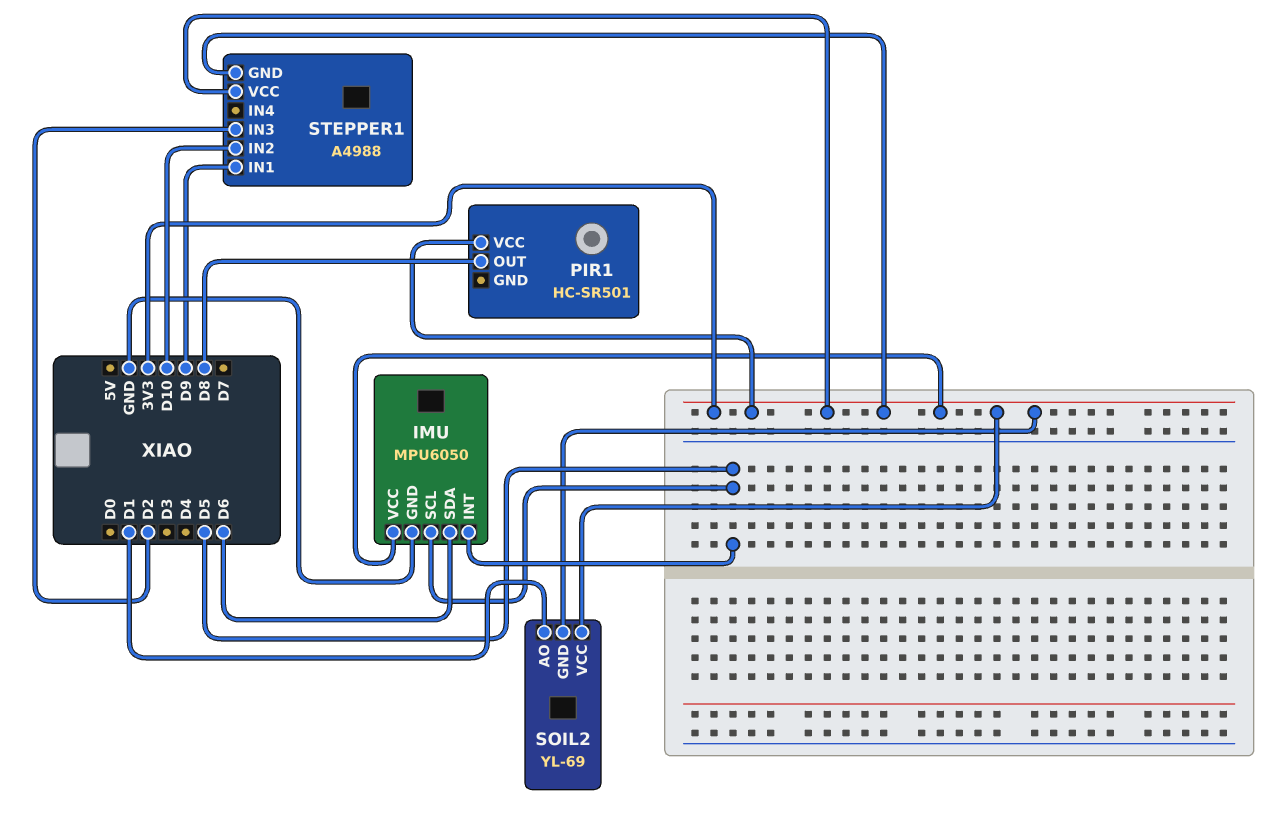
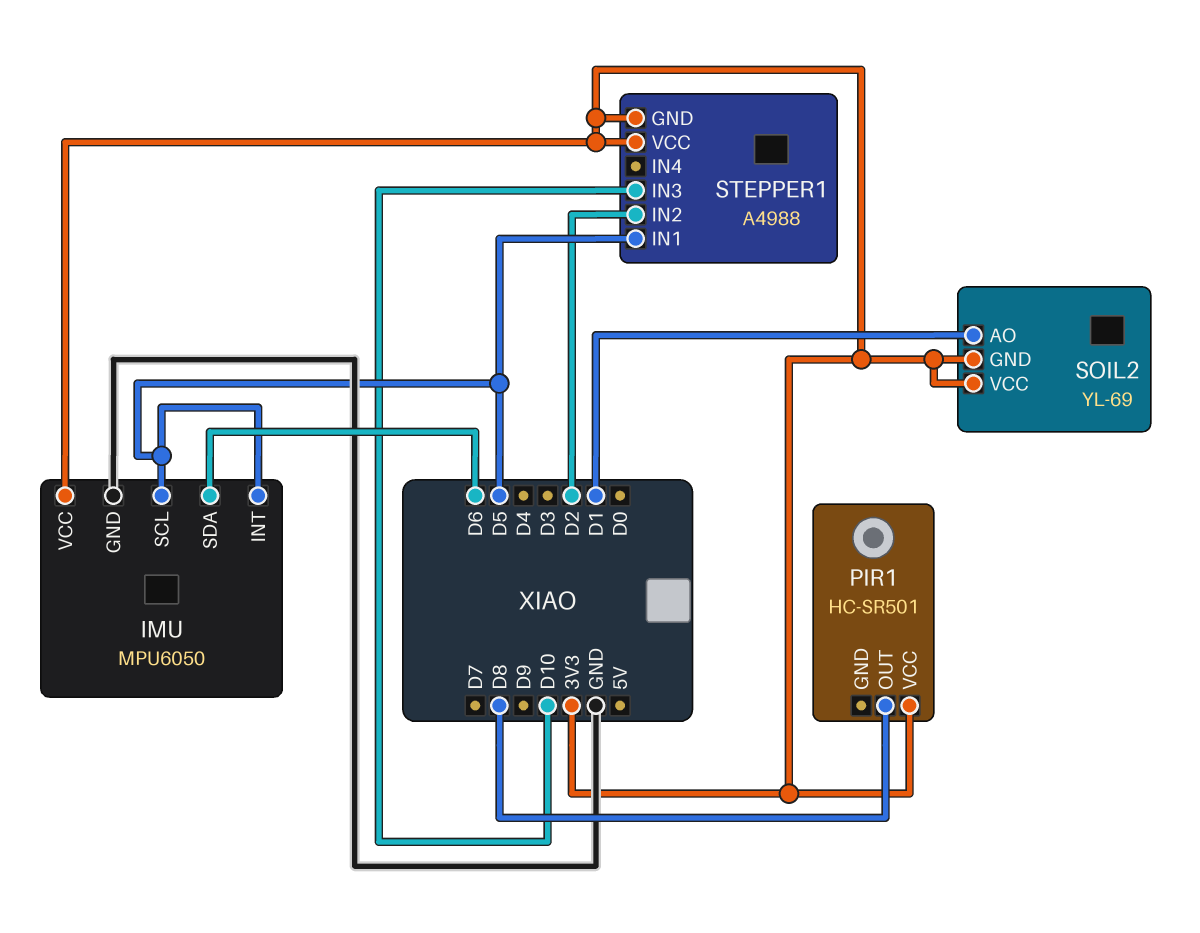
STEPPER1 pin IN1: D9 -> D5
STEPPER1 pin IN2: D10 -> D2
STEPPER1 pin IN3: D2 -> D10

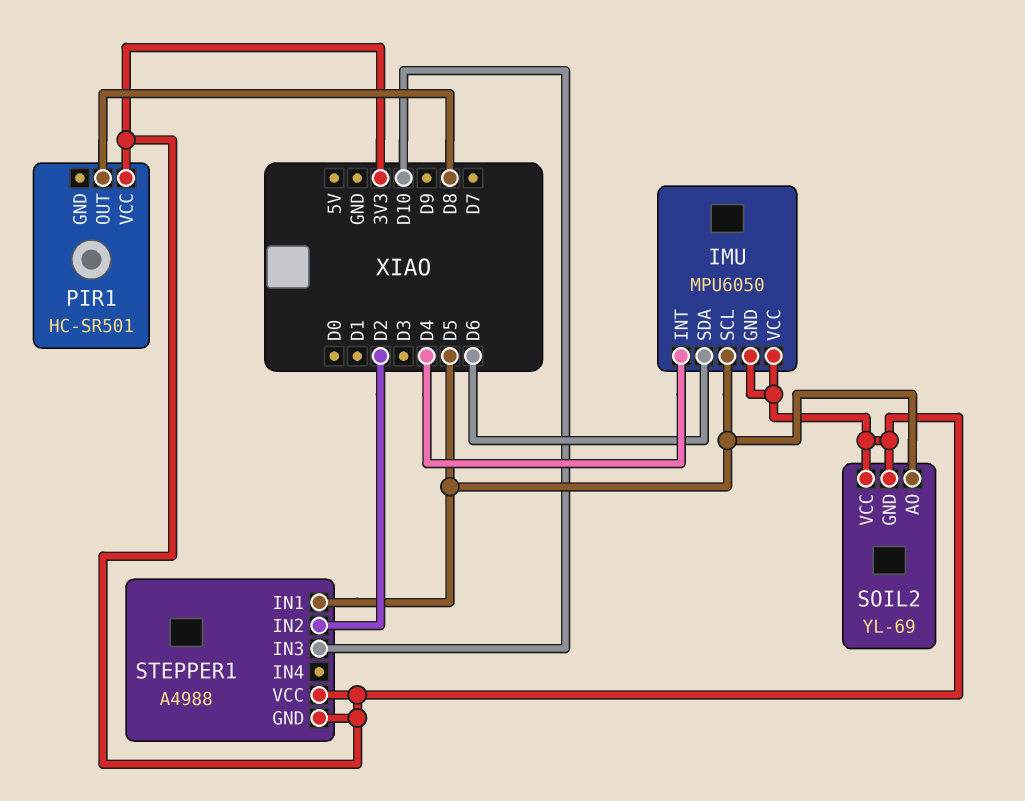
IMU pin GND: GND -> 3V3
IMU pin INT: D5 -> D4
SOIL2 pin AO: D1 -> D5

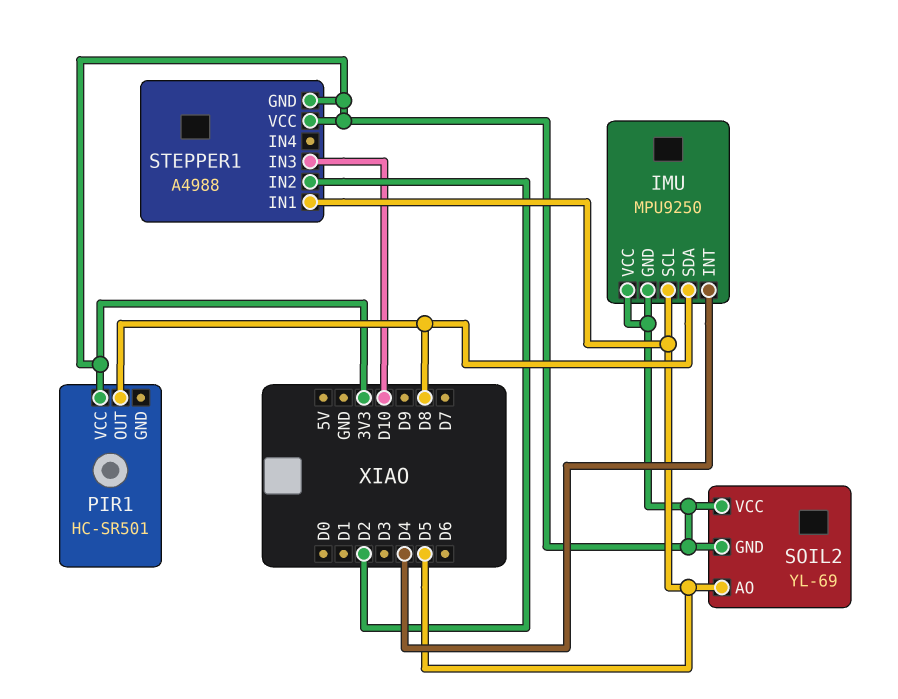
IMU: MPU6050 -> MPU9250
IMU pin SDA: D6 -> D8

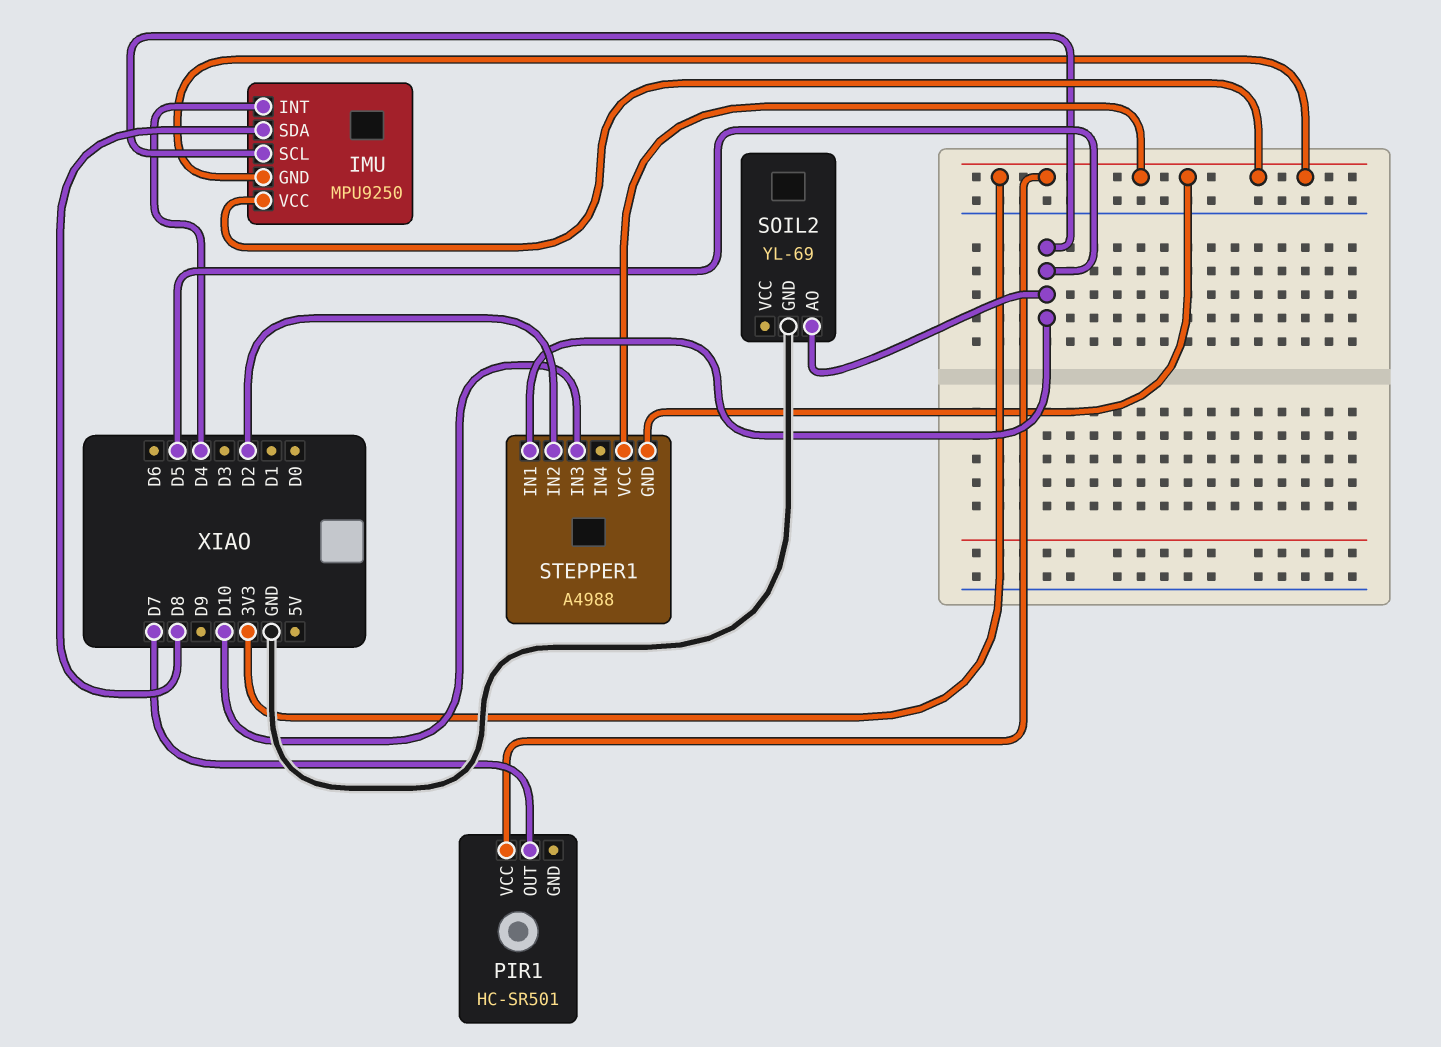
PIR1 pin OUT: D8 -> D7
SOIL2 pin GND: 3V3 -> GND
SOIL2 pin VCC: 3V3 -> none

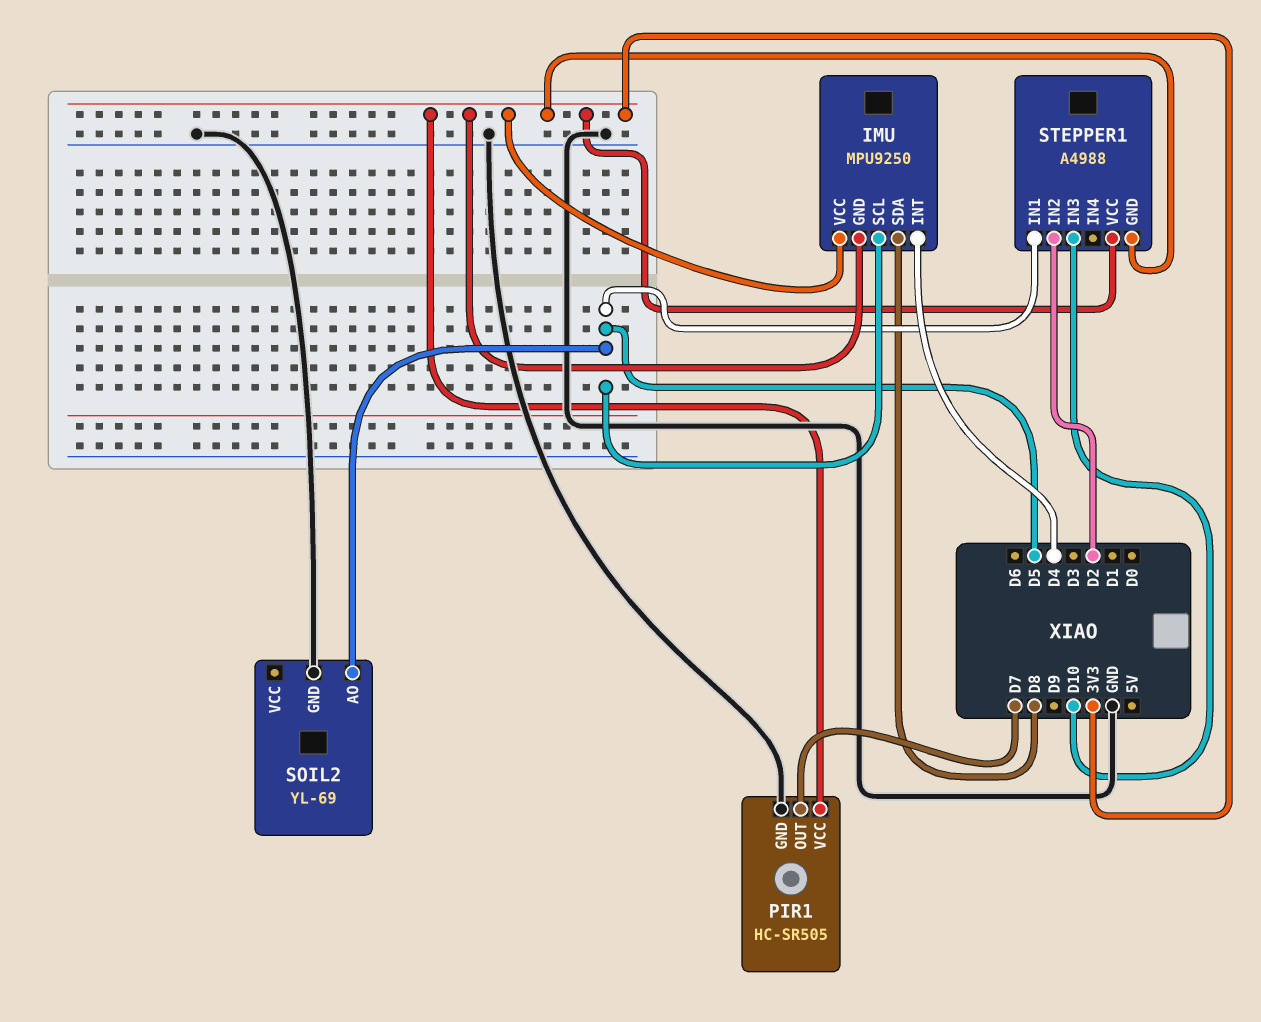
PIR1: HC-SR501 -> HC-SR505
PIR1 pin GND: none -> GND

